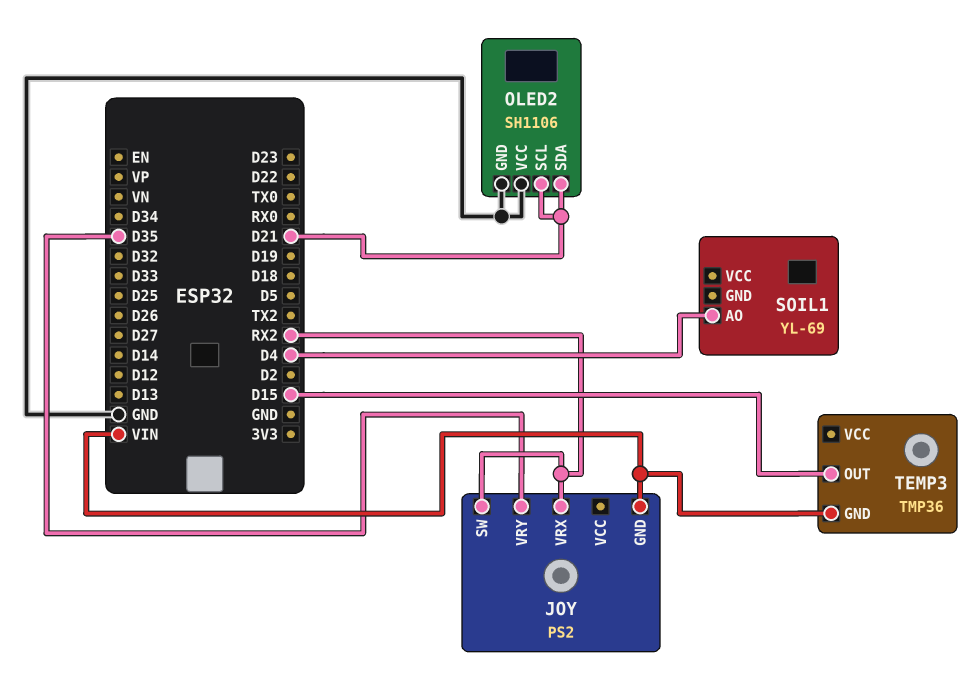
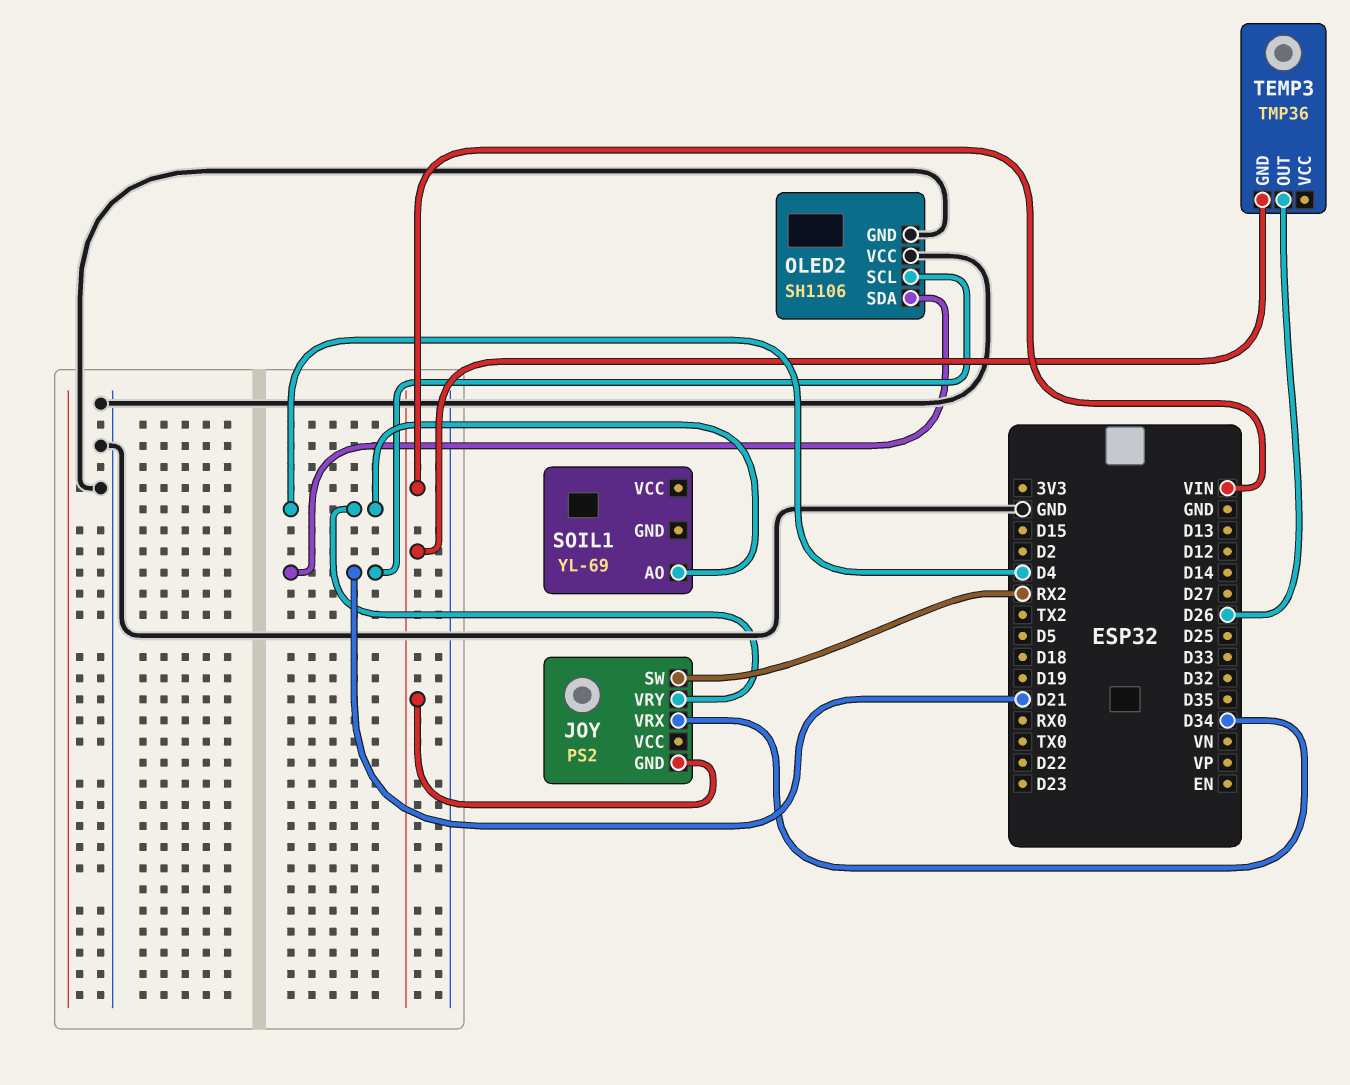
JOY pin VRX: RX2 -> D34
JOY pin VRY: D35 -> D4
TEMP3 pin OUT: D15 -> D26

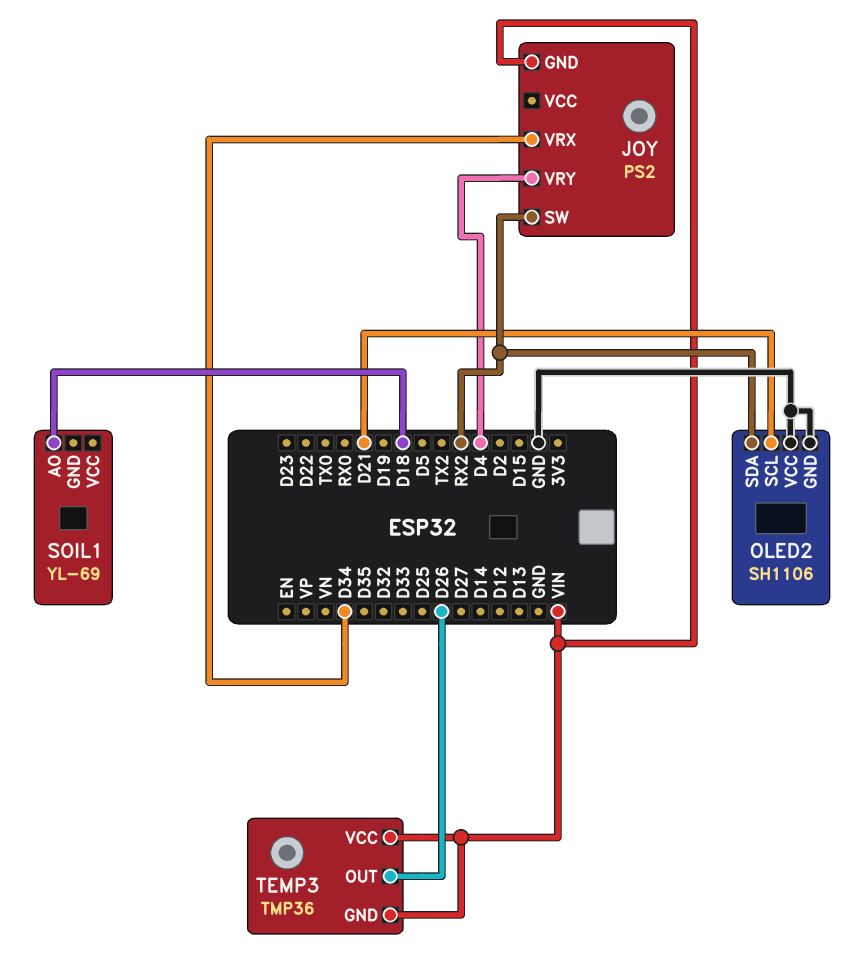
OLED2 pin SDA: D21 -> RX2
SOIL1 pin AO: D4 -> D18
TEMP3 pin VCC: none -> VIN

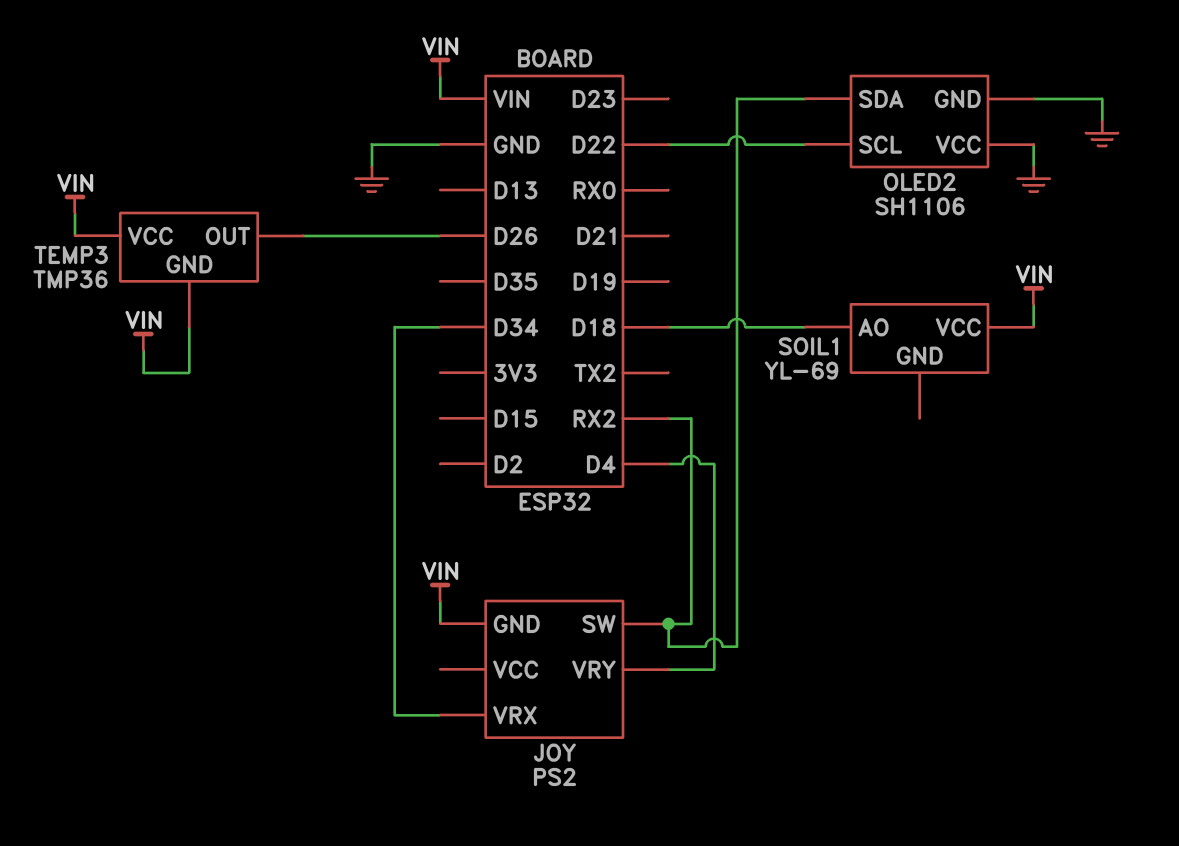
OLED2 pin SCL: D21 -> D22
SOIL1 pin VCC: none -> VIN

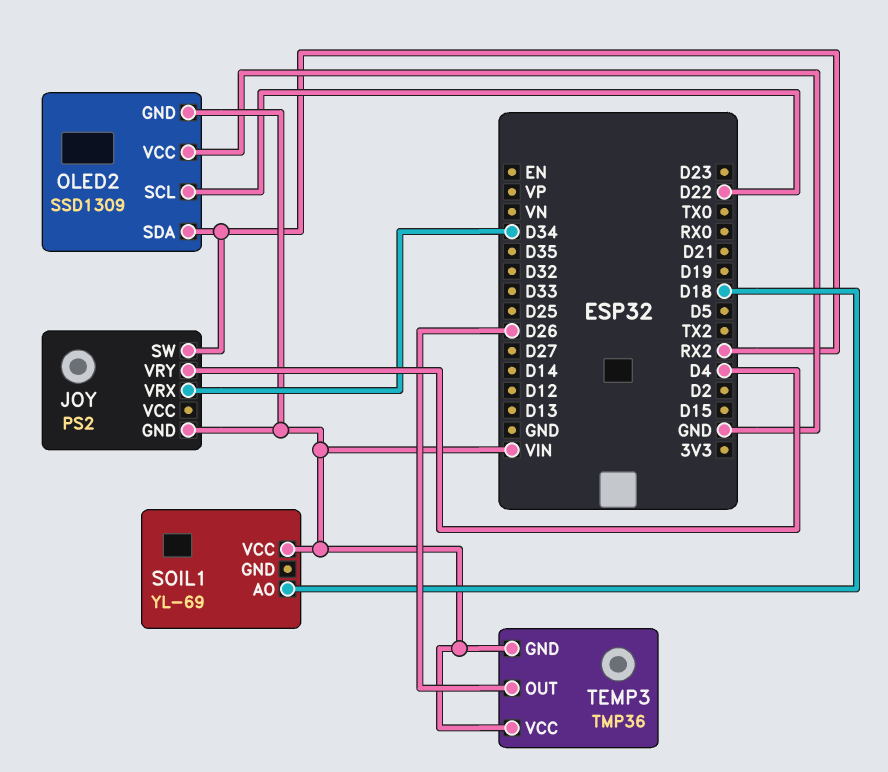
OLED2: SH1106 -> SSD1309
OLED2 pin GND: GND -> VIN

